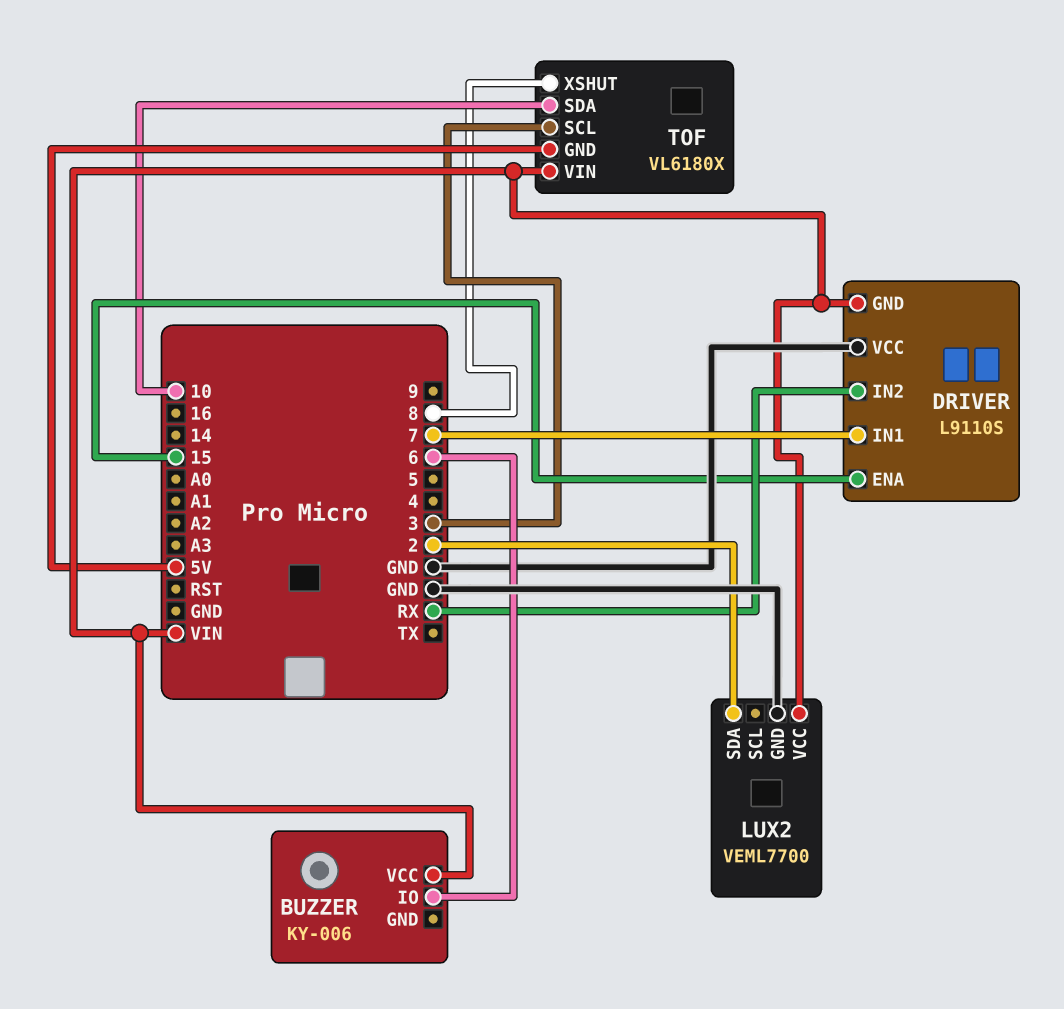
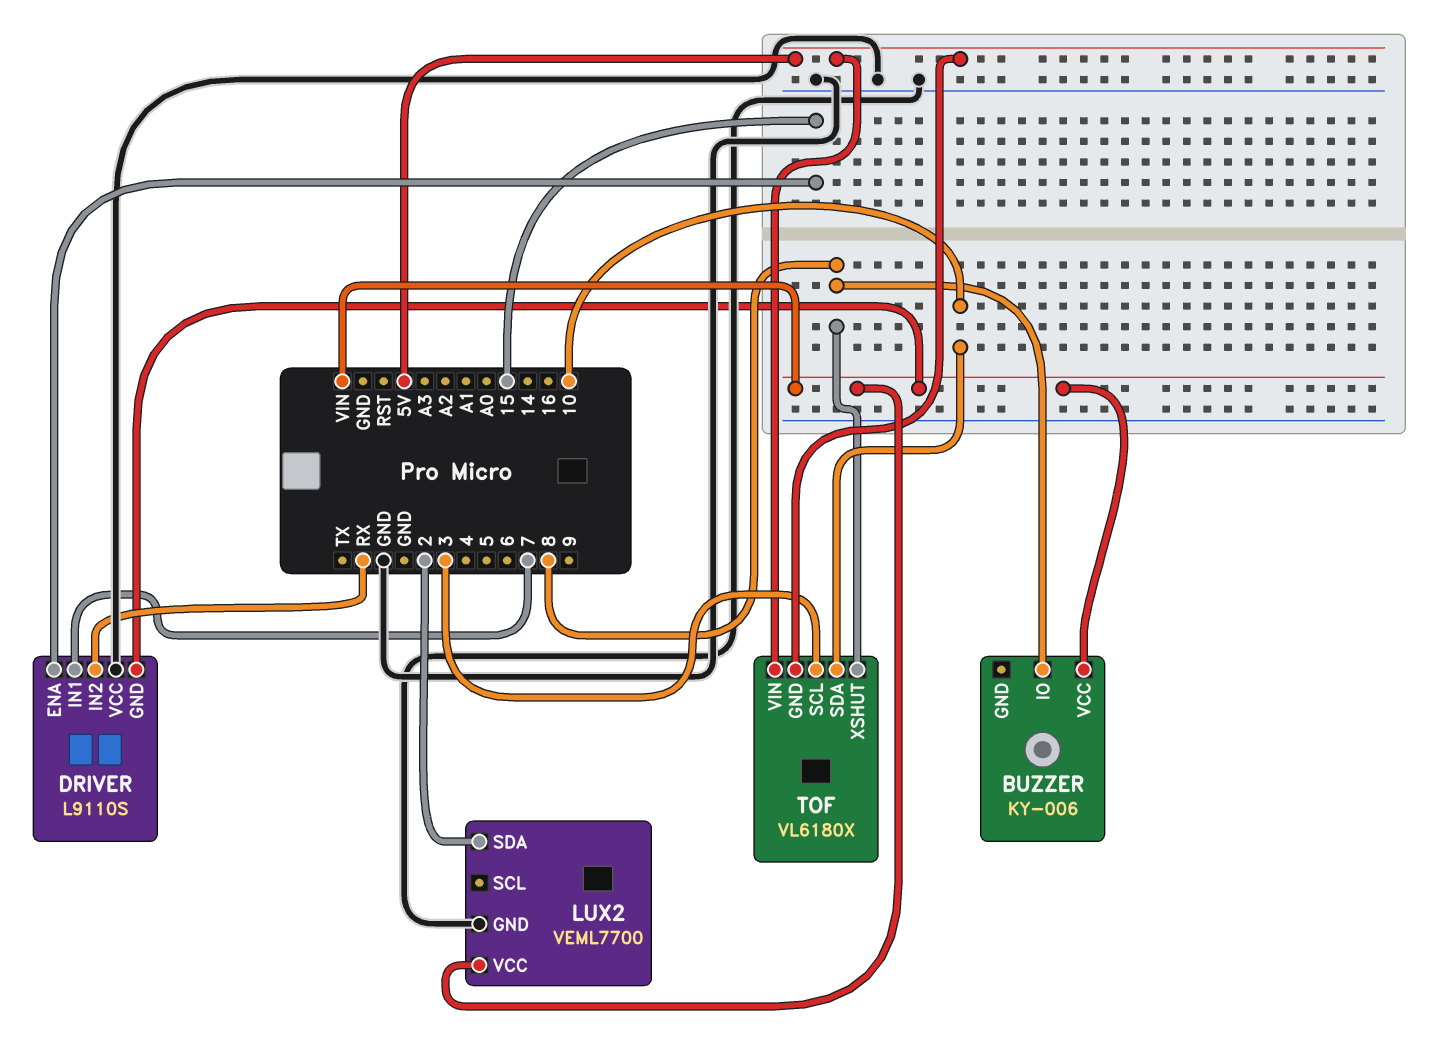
BUZZER pin IO: 6 -> 8
TOF pin VIN: VIN -> 5V

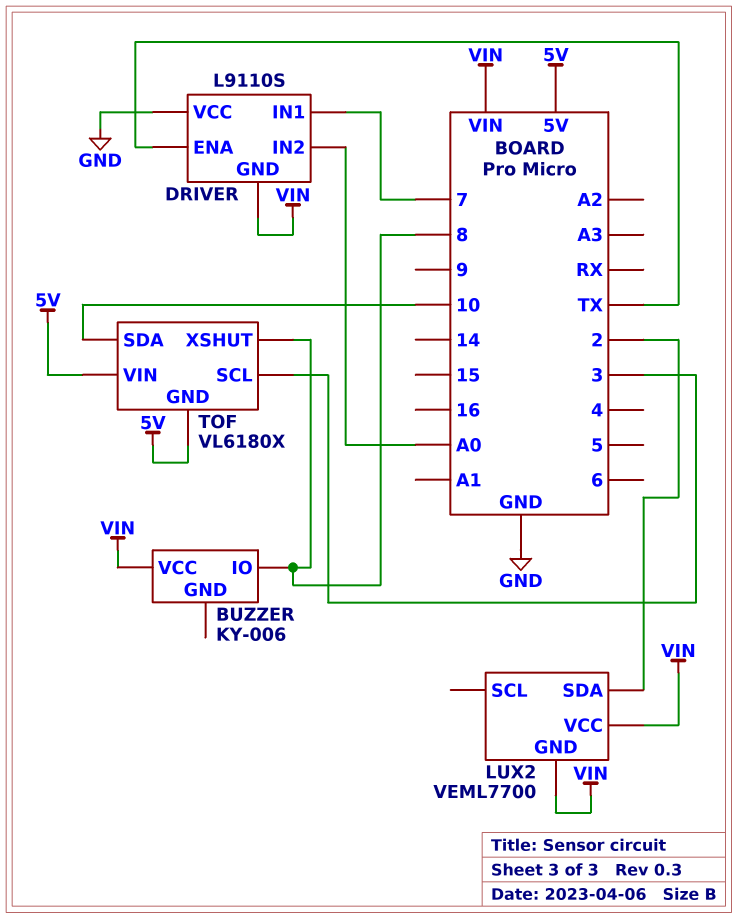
DRIVER pin ENA: 15 -> TX
DRIVER pin IN2: RX -> A0
LUX2 pin GND: GND -> VIN

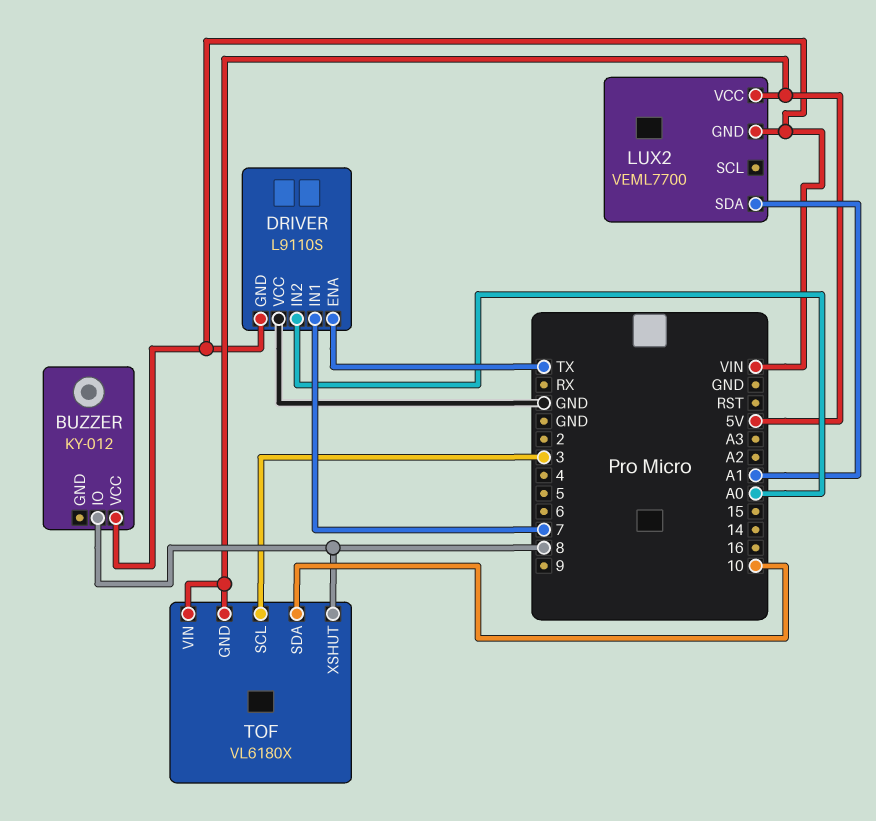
BUZZER: KY-006 -> KY-012
LUX2 pin SDA: 2 -> A1
LUX2 pin VCC: VIN -> 5V

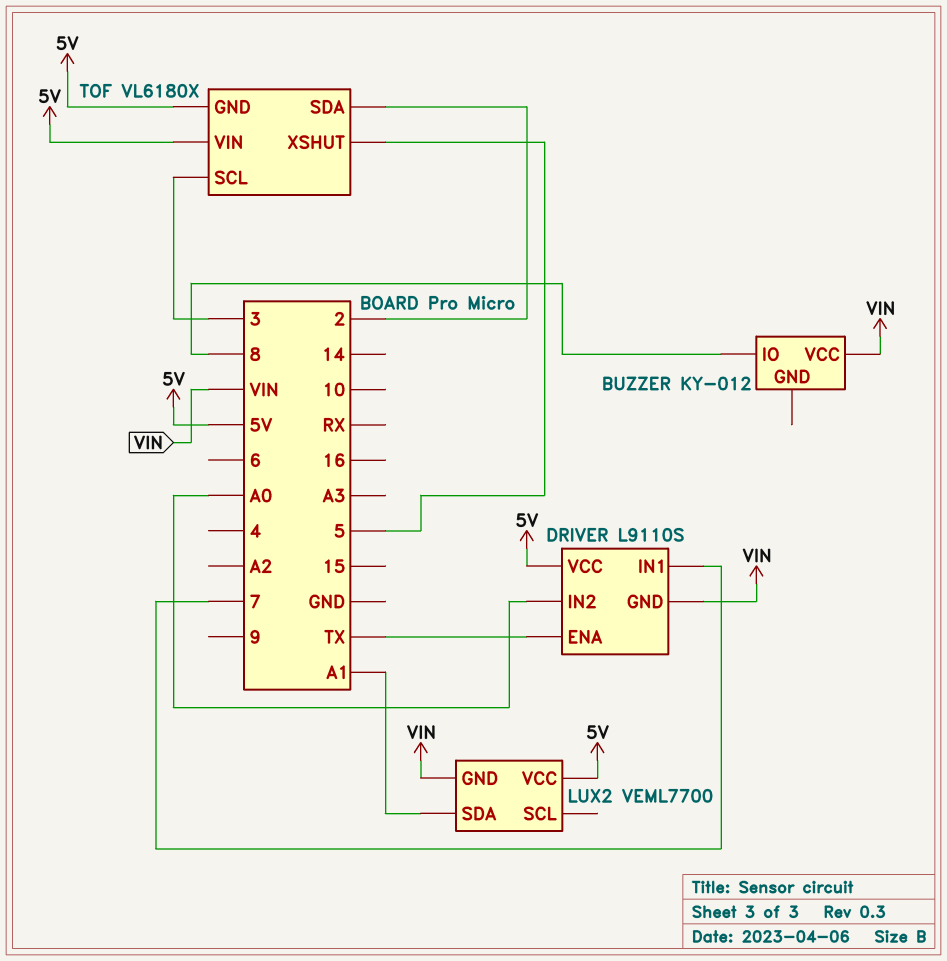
DRIVER pin VCC: GND -> 5V
TOF pin SDA: 10 -> 2
TOF pin XSHUT: 8 -> 5

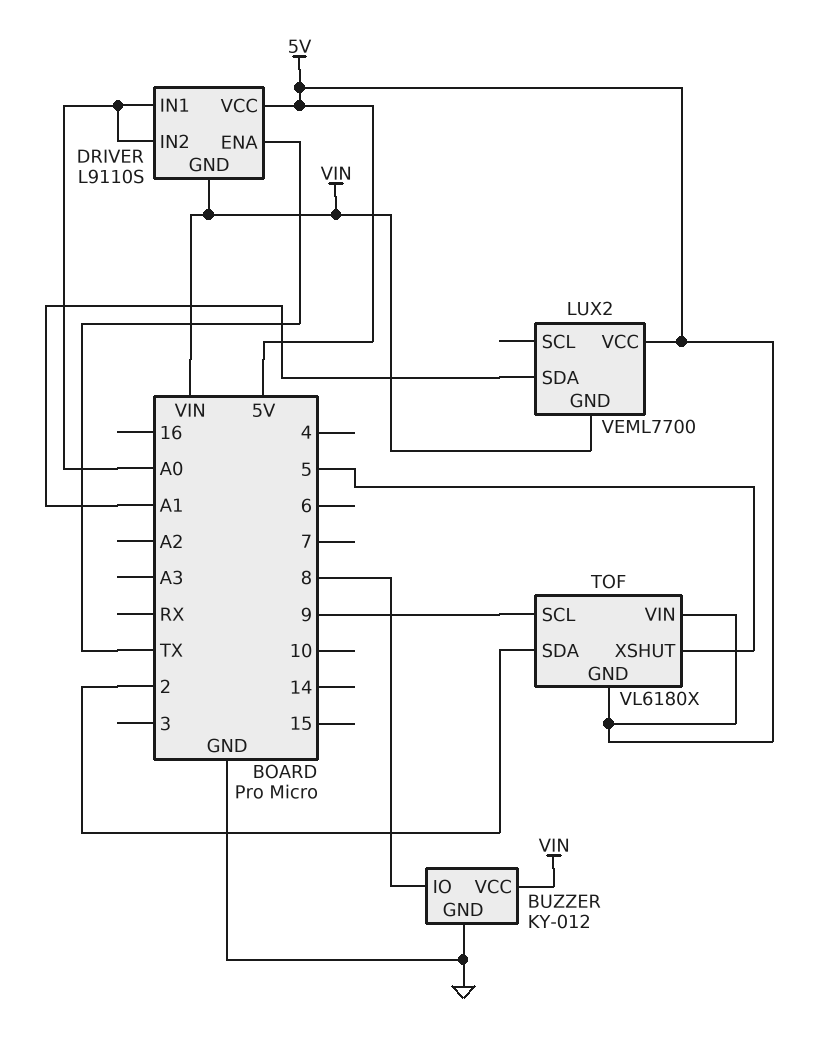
BUZZER pin GND: none -> GND
DRIVER pin IN1: 7 -> A0
TOF pin SCL: 3 -> 9

